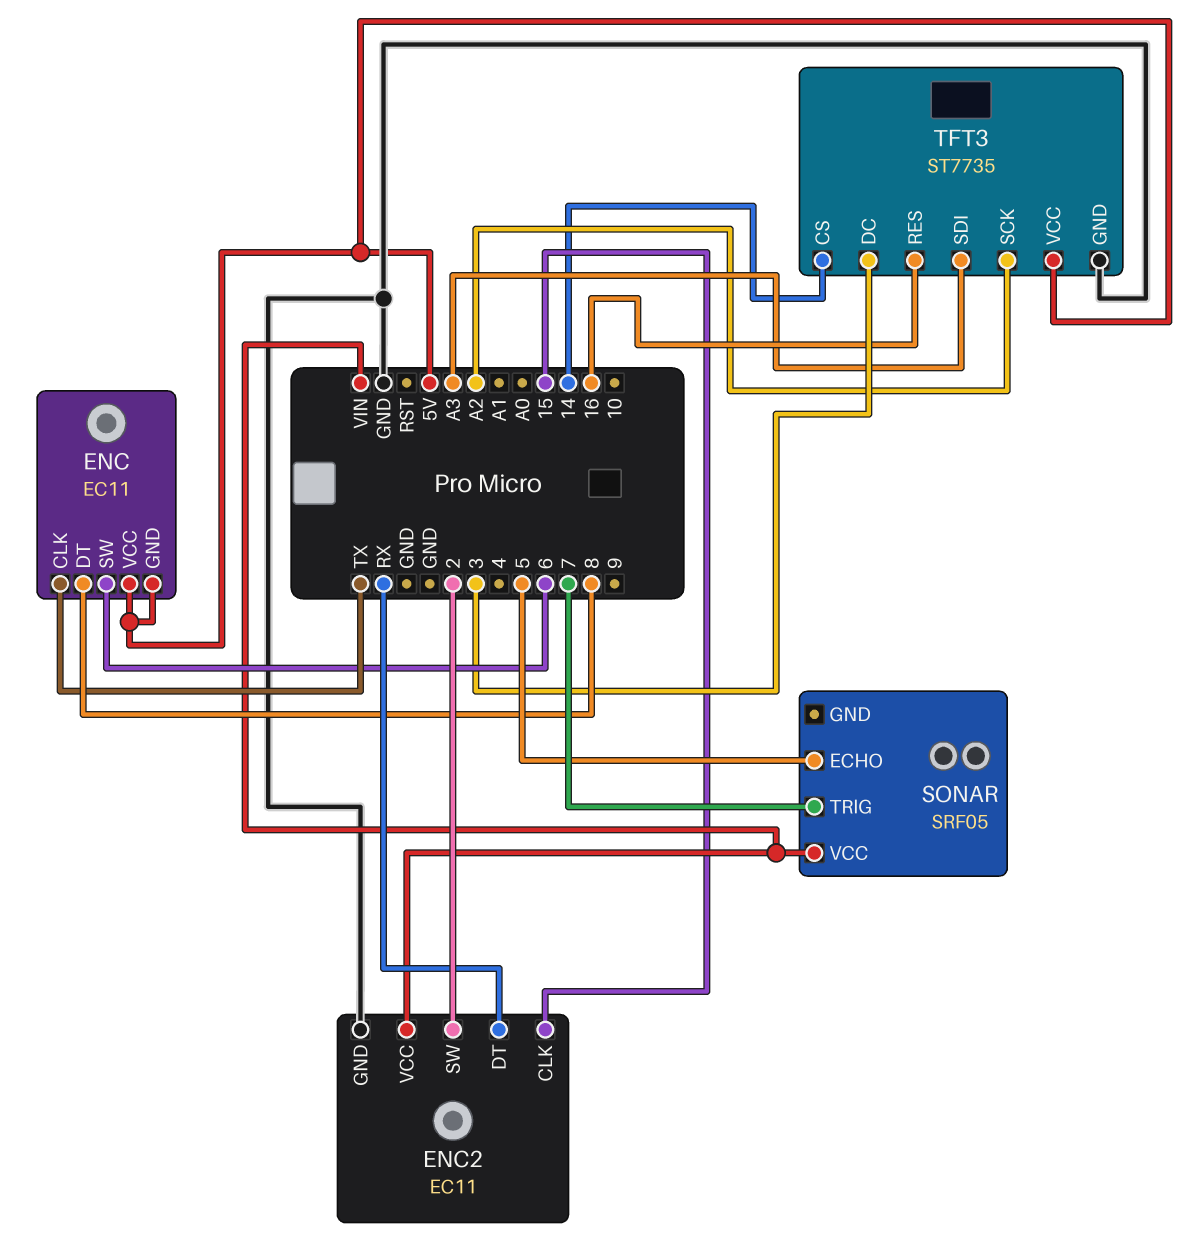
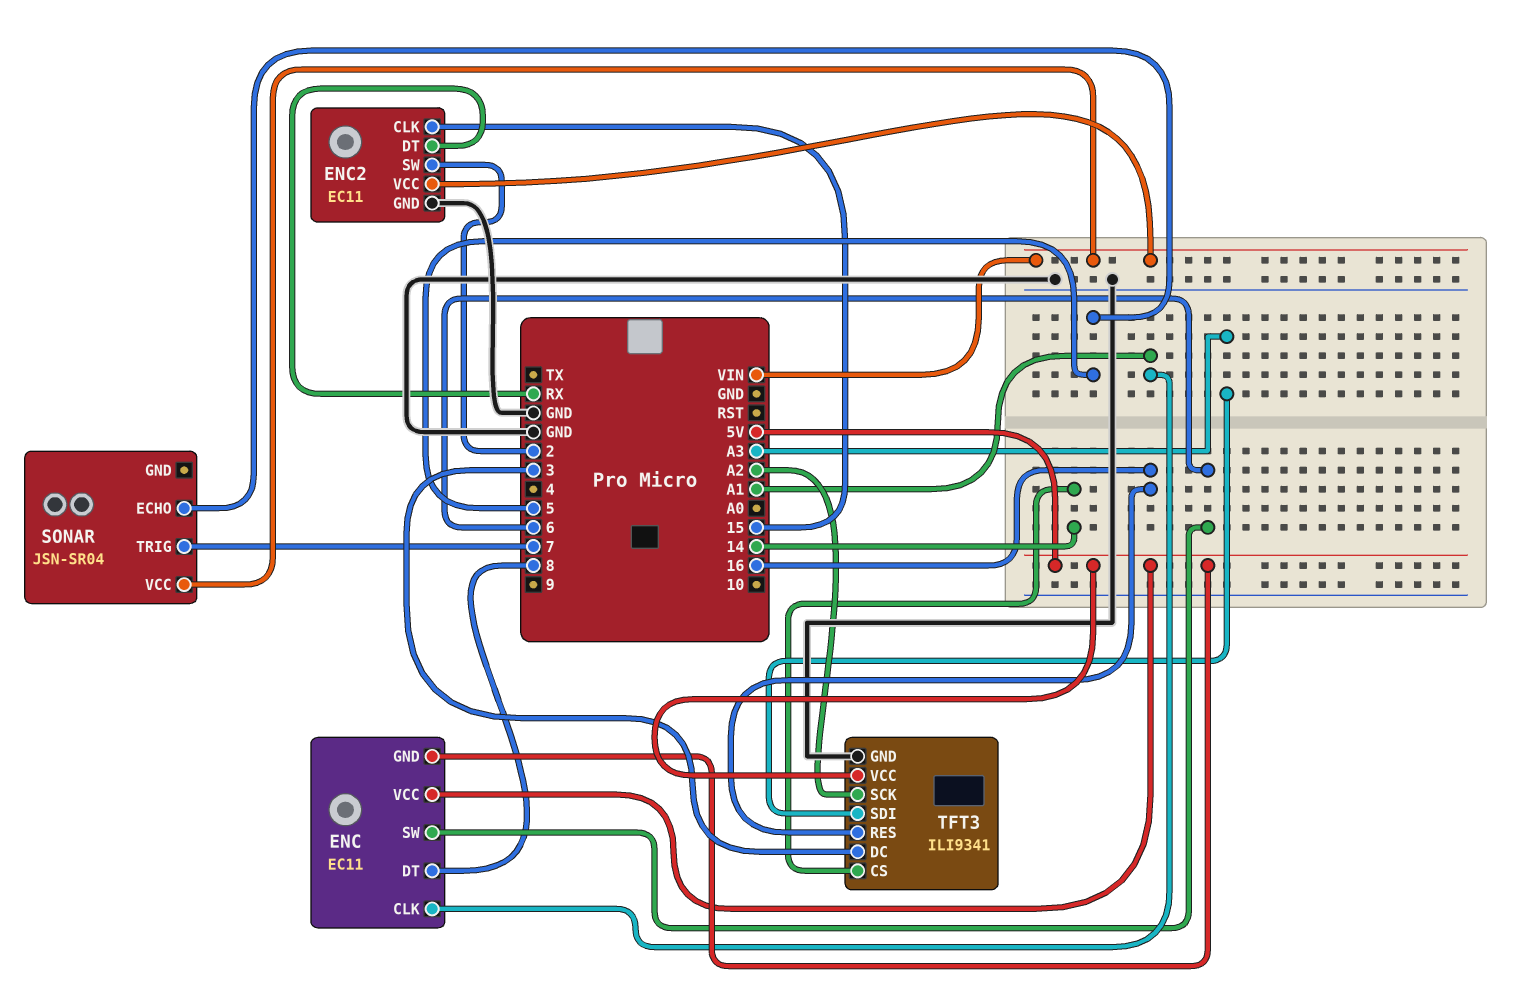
ENC pin CLK: TX -> A1
SONAR: SRF05 -> JSN-SR04
TFT3: ST7735 -> ILI9341

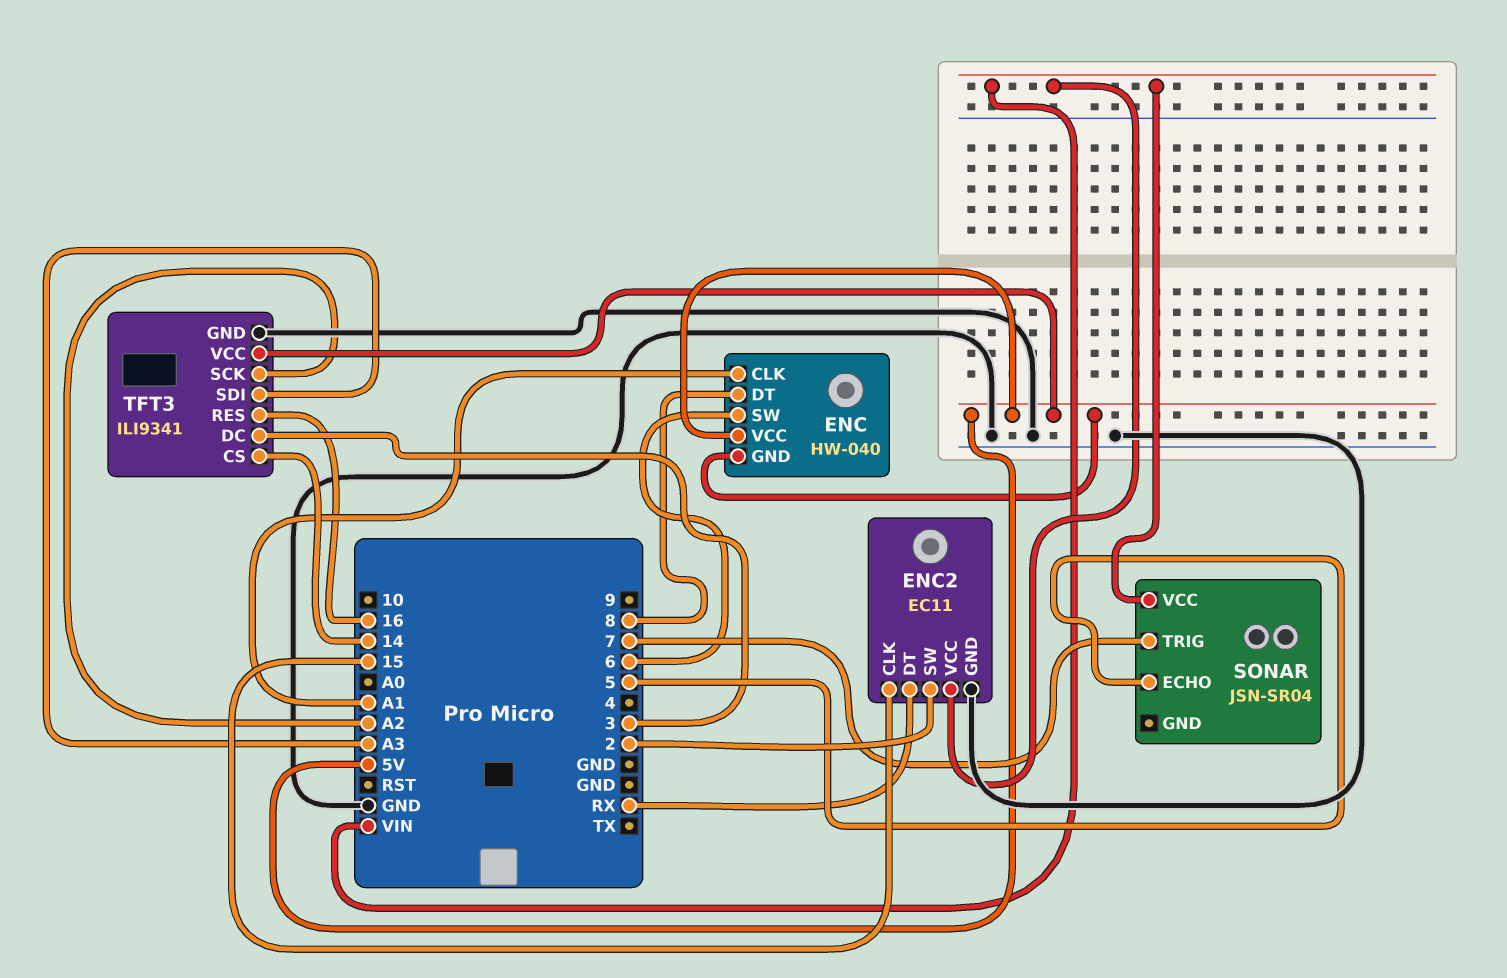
ENC: EC11 -> HW-040

